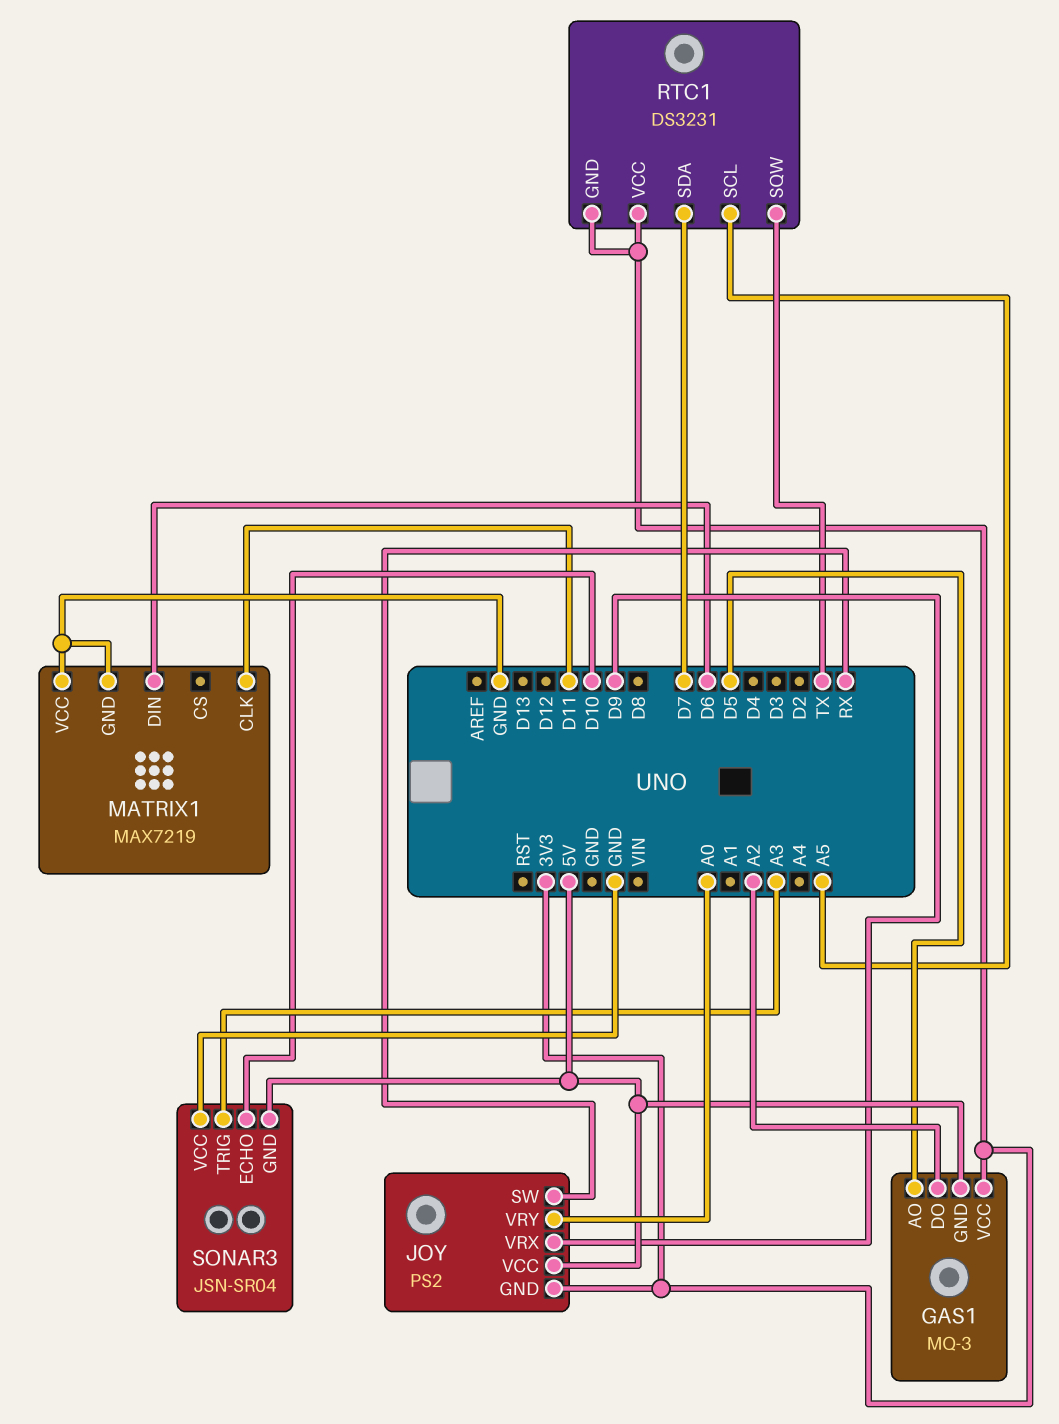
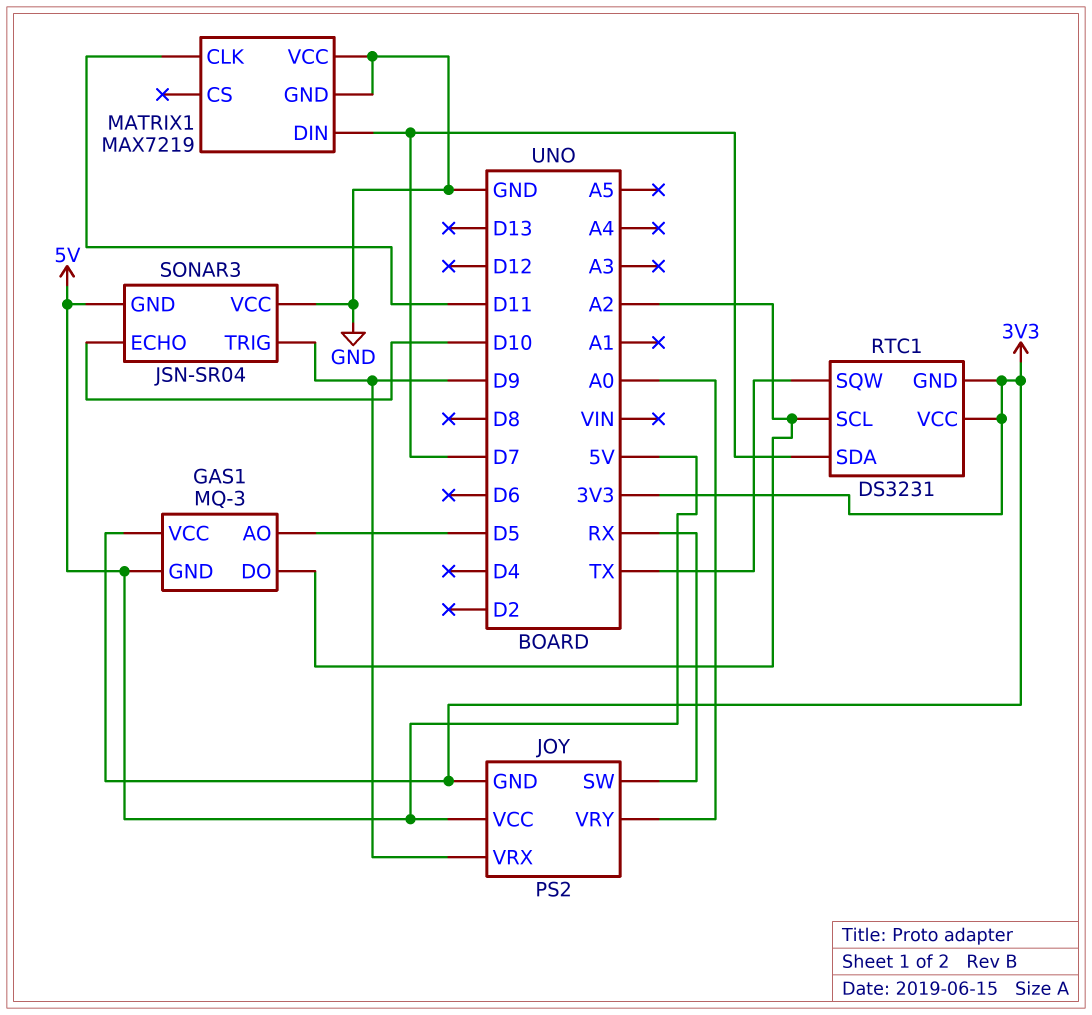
MATRIX1 pin DIN: D6 -> D7
RTC1 pin SCL: A5 -> A2
SONAR3 pin TRIG: A3 -> D9

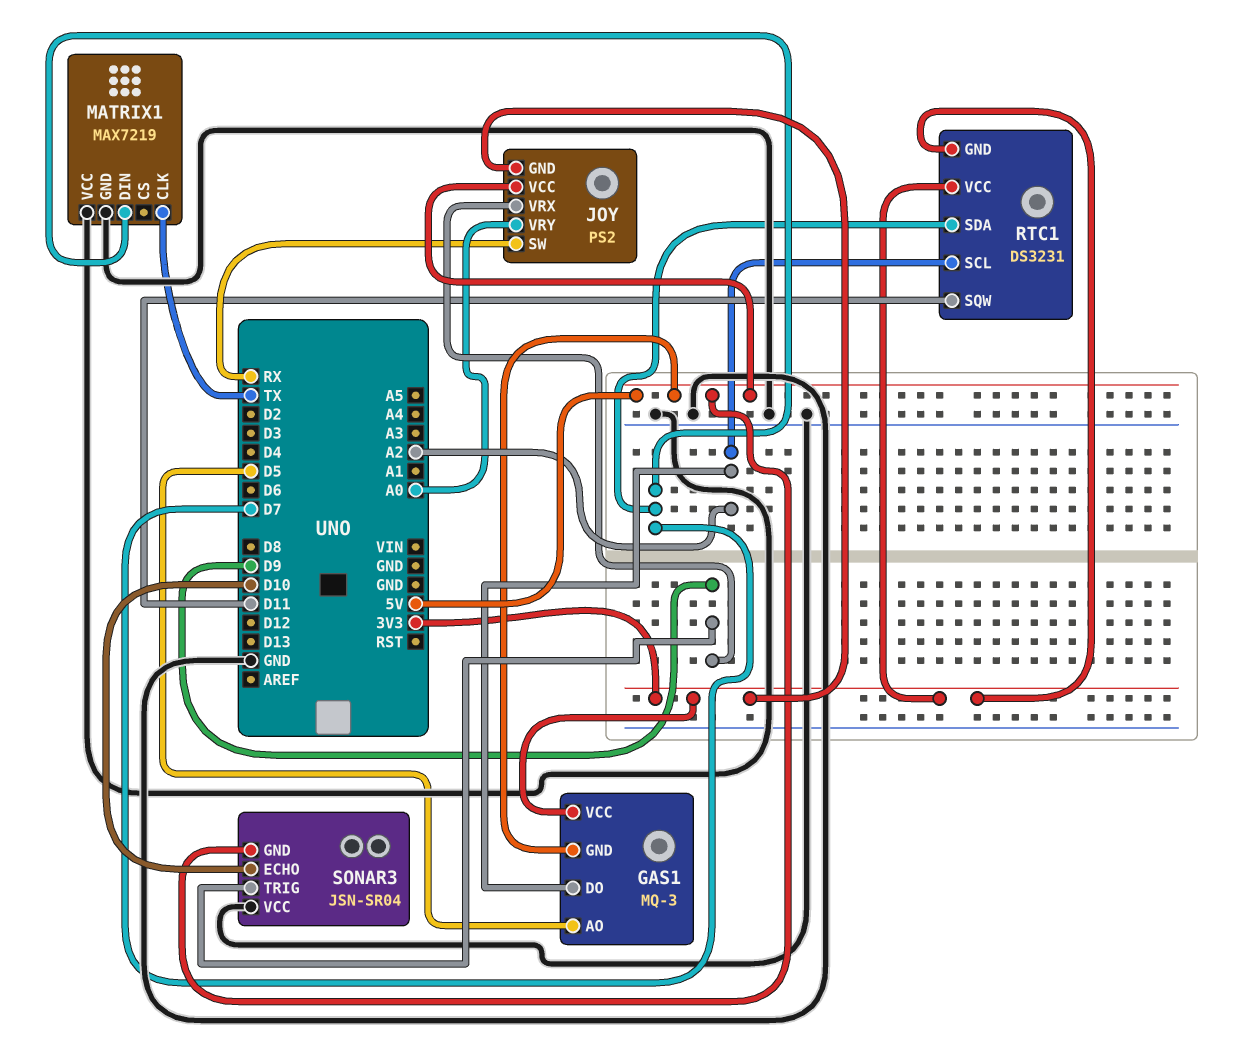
MATRIX1 pin CLK: D11 -> TX
RTC1 pin SQW: TX -> D11

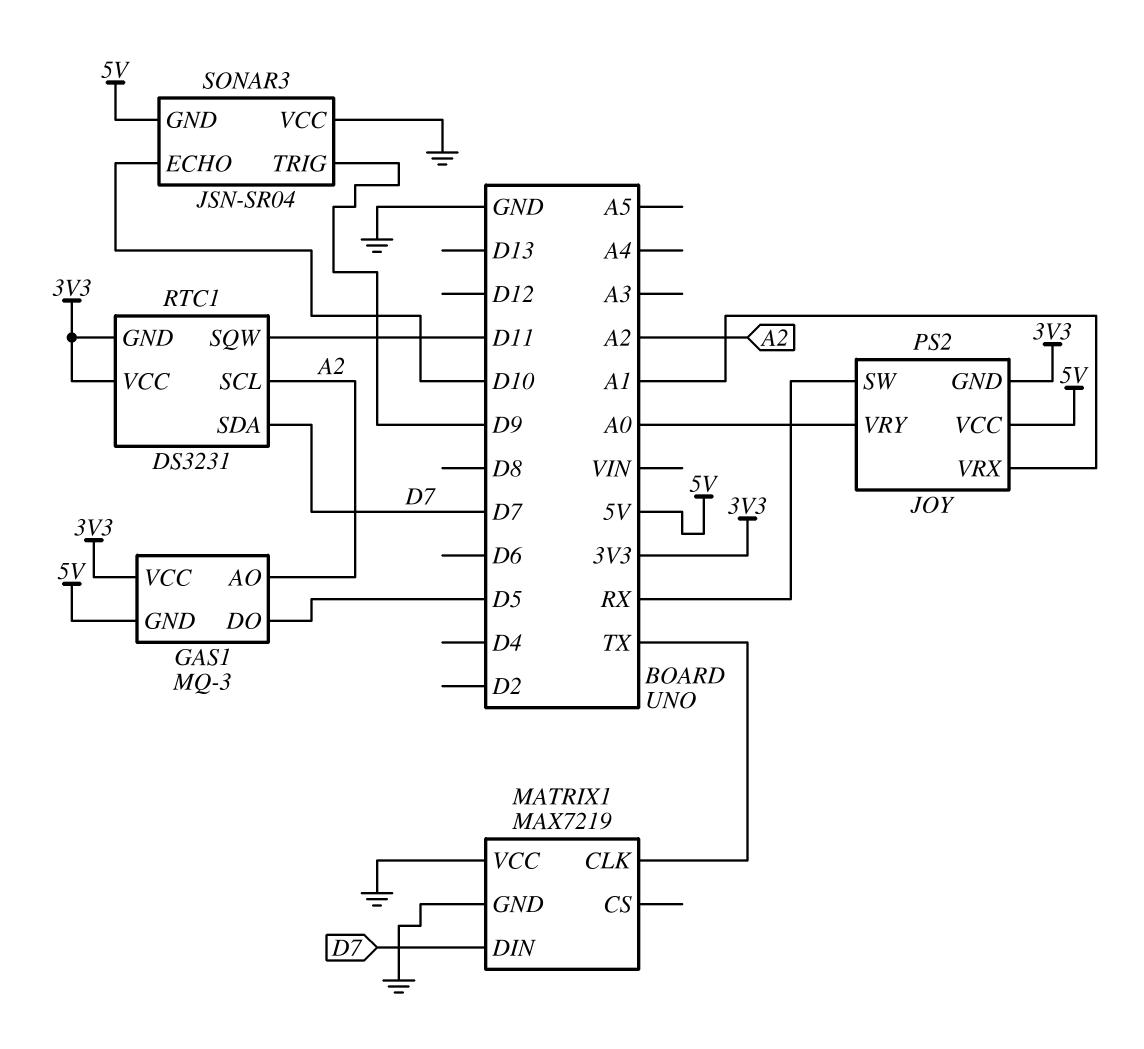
GAS1 pin AO: D5 -> A2
GAS1 pin DO: A2 -> D5
JOY pin VRX: D9 -> A1

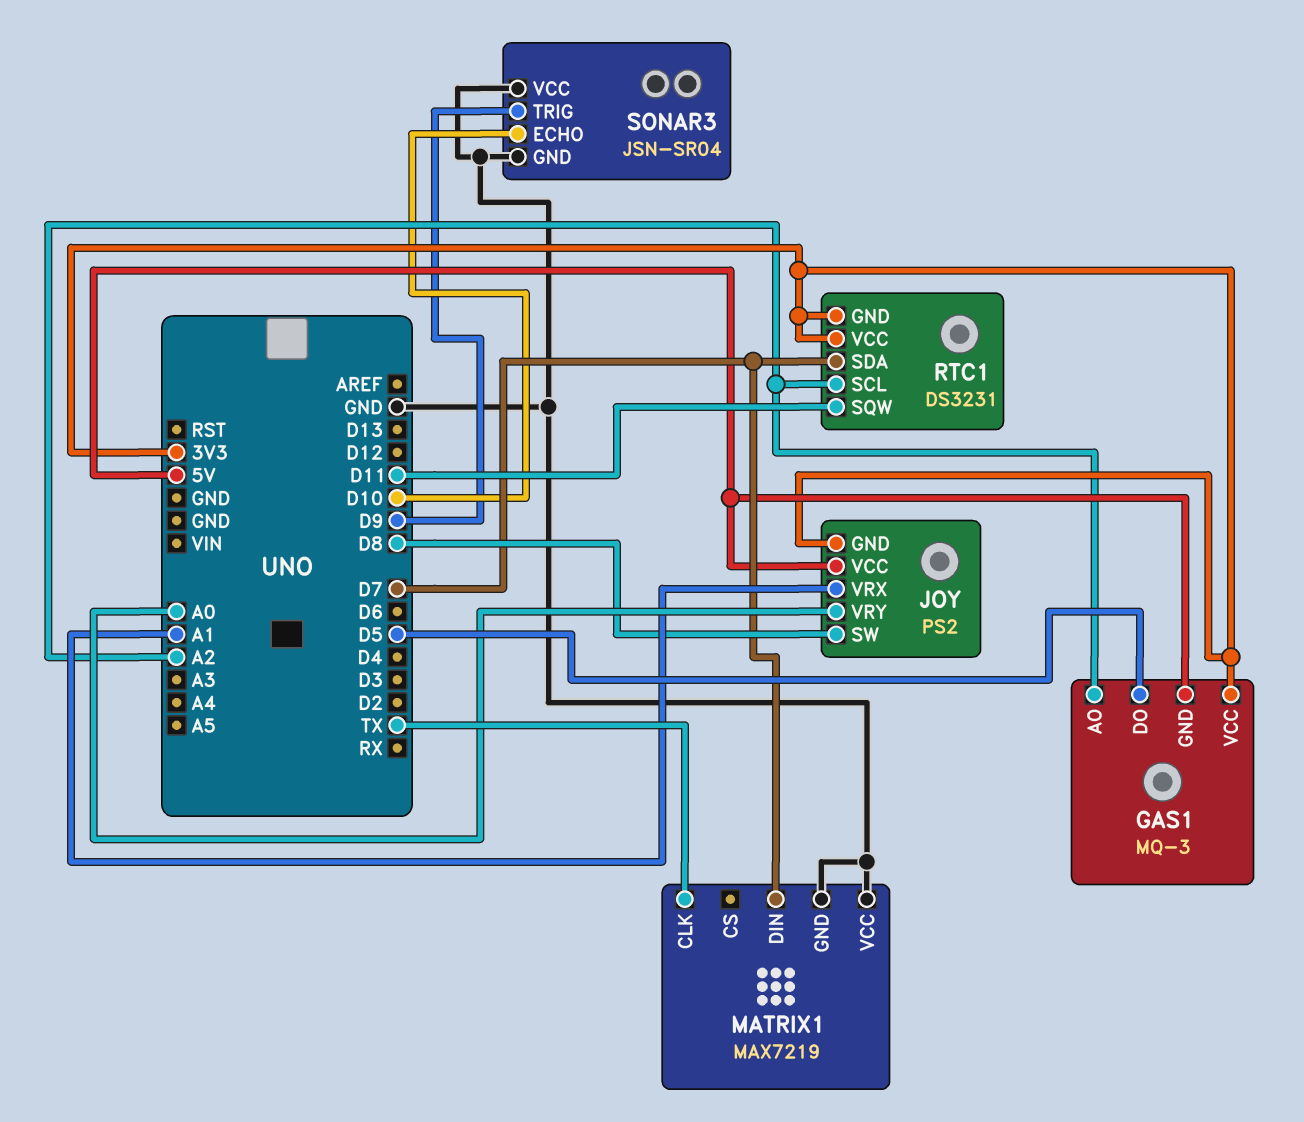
JOY pin SW: RX -> D8
SONAR3 pin GND: 5V -> GND

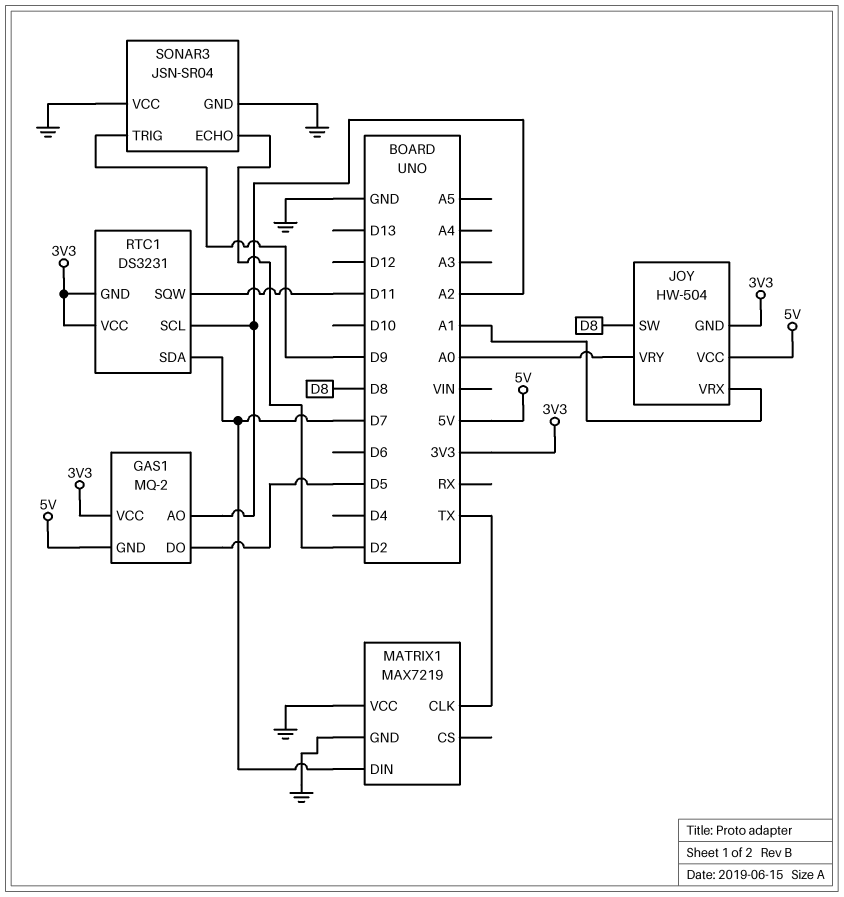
GAS1: MQ-3 -> MQ-2
JOY: PS2 -> HW-504
SONAR3 pin ECHO: D10 -> D2

